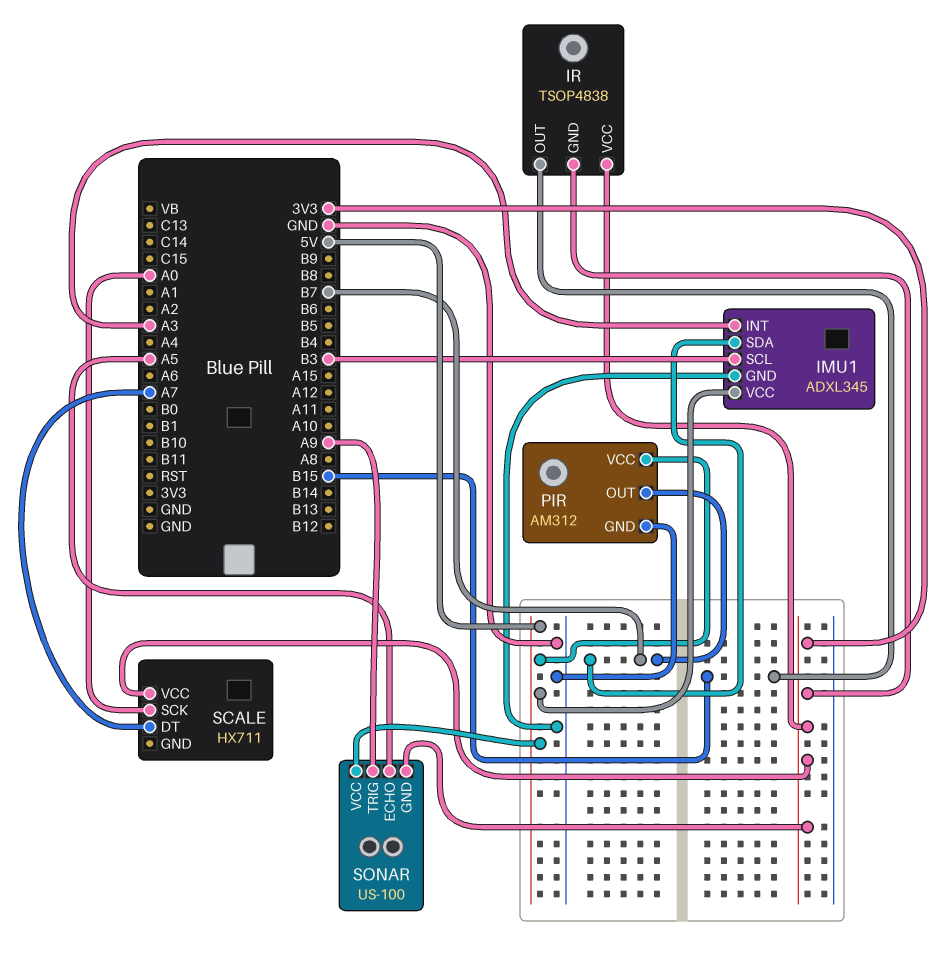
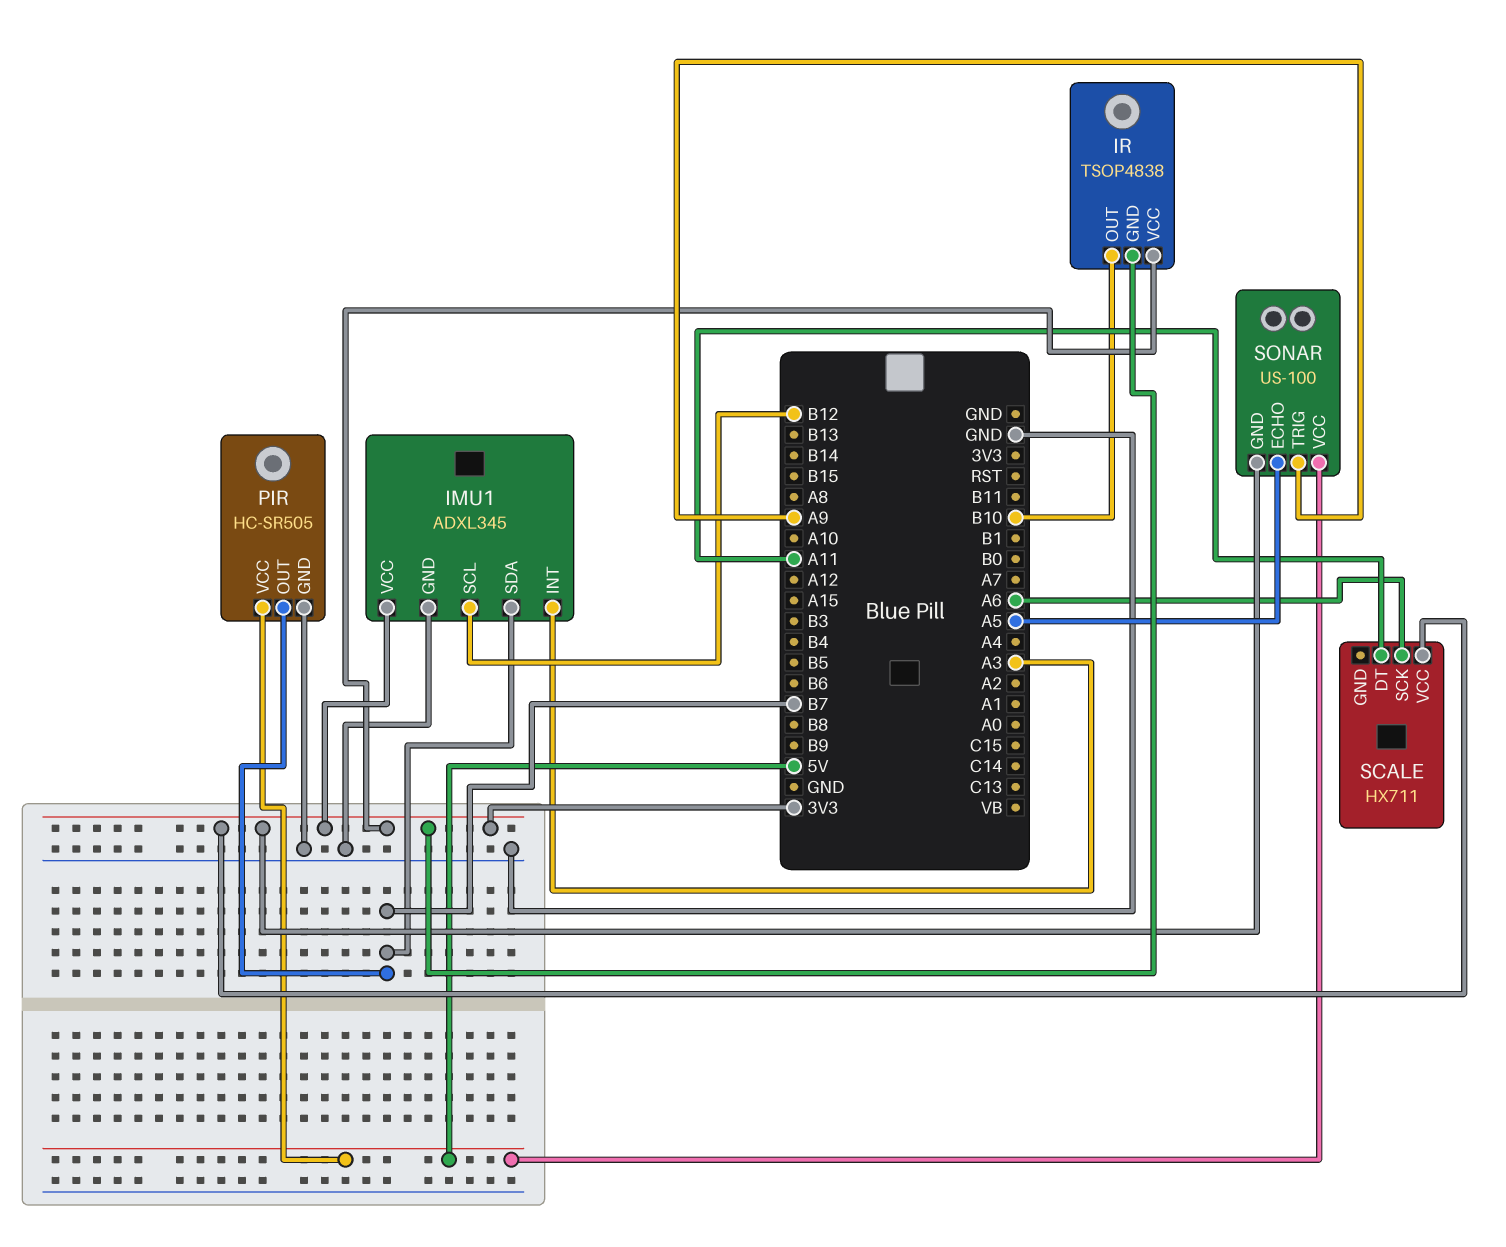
IMU1 pin SCL: B3 -> B12
IMU1 pin VCC: 5V -> 3V3
IR pin OUT: B15 -> B10
PIR: AM312 -> HC-SR505
SCALE pin DT: A7 -> A11
SCALE pin SCK: A0 -> A6

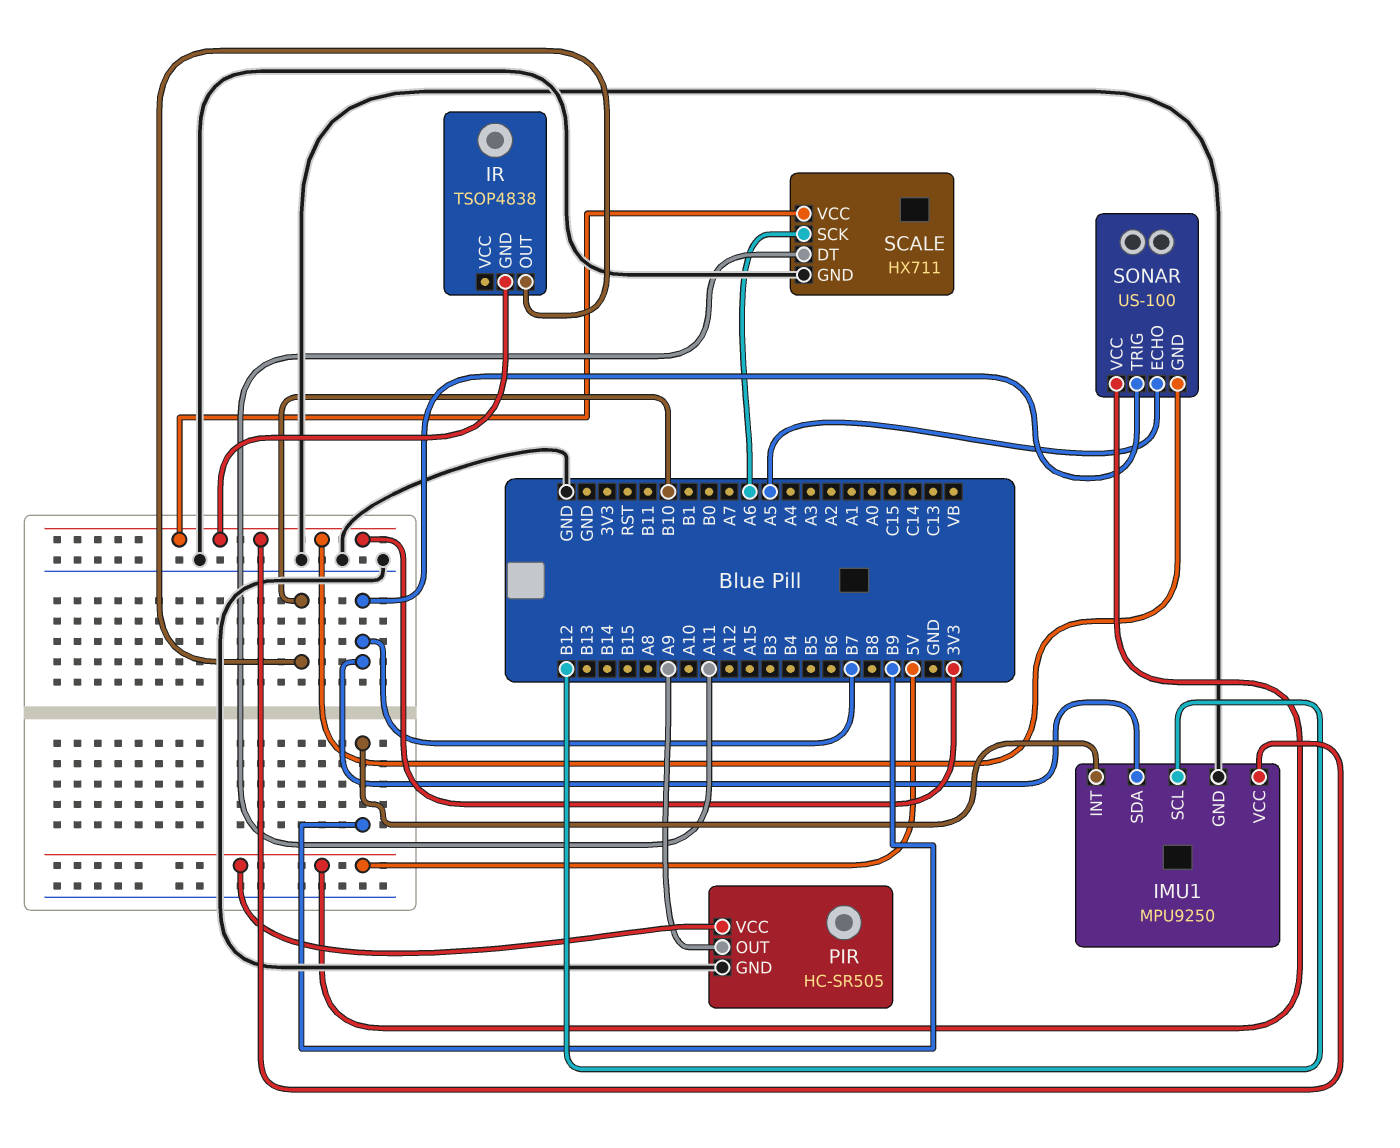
IMU1: ADXL345 -> MPU9250
IMU1 pin INT: A3 -> B9
IR pin VCC: 3V3 -> none
PIR pin OUT: B7 -> A9
SCALE pin GND: none -> GND
SONAR pin TRIG: A9 -> B7

